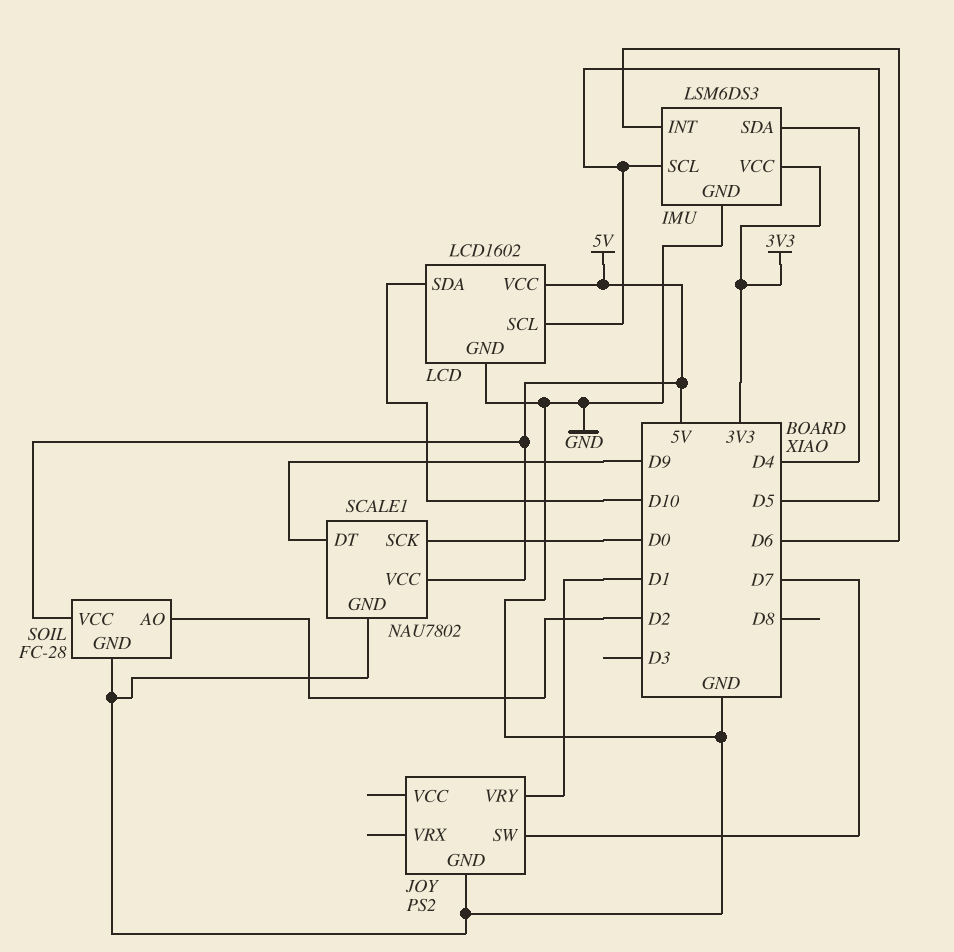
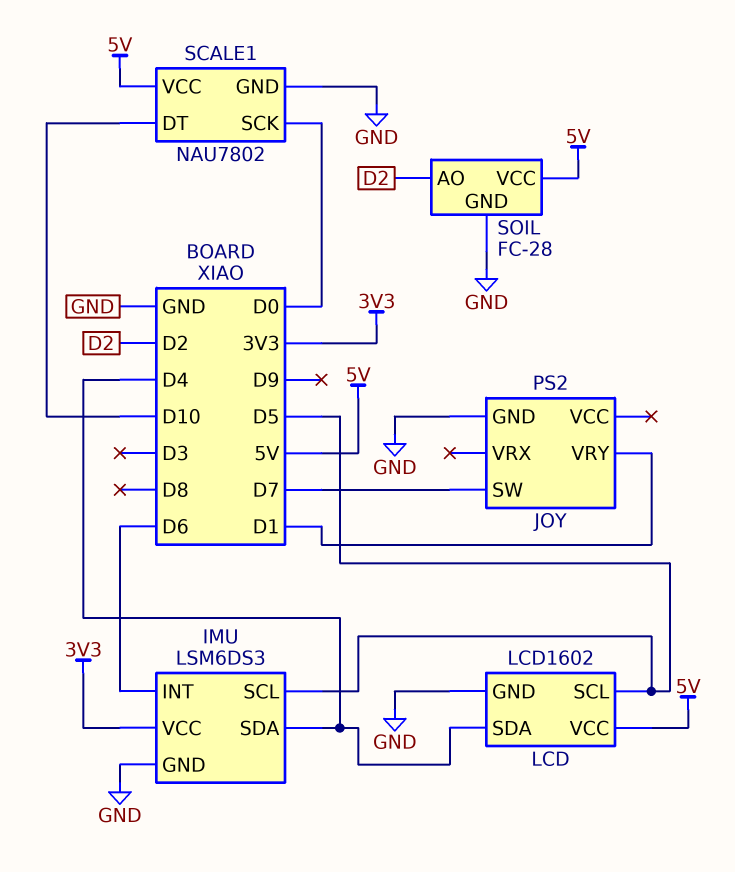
LCD pin SDA: D10 -> D4
SCALE1 pin DT: D9 -> D10

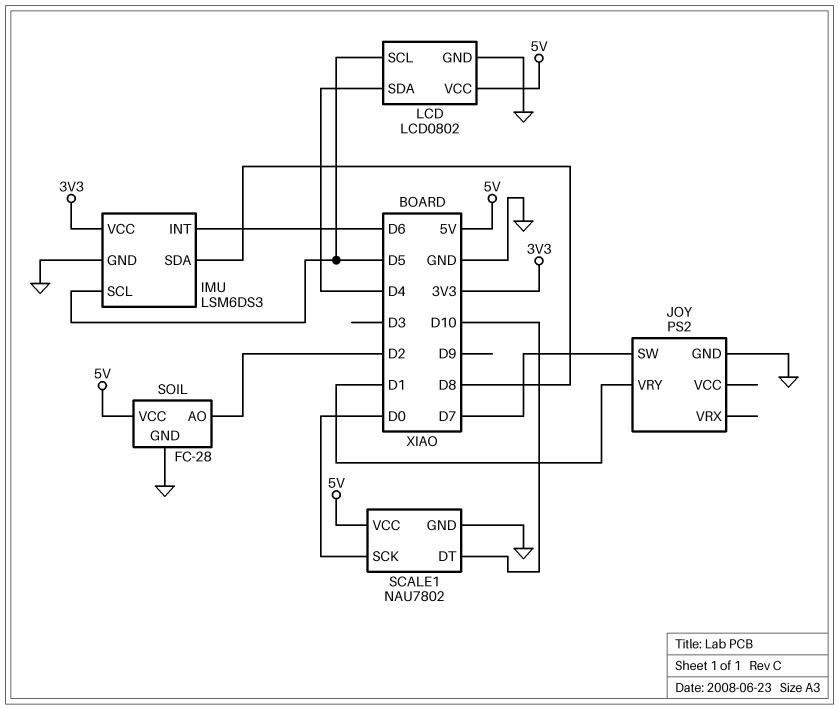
IMU pin SDA: D4 -> D8
LCD: LCD1602 -> LCD0802

